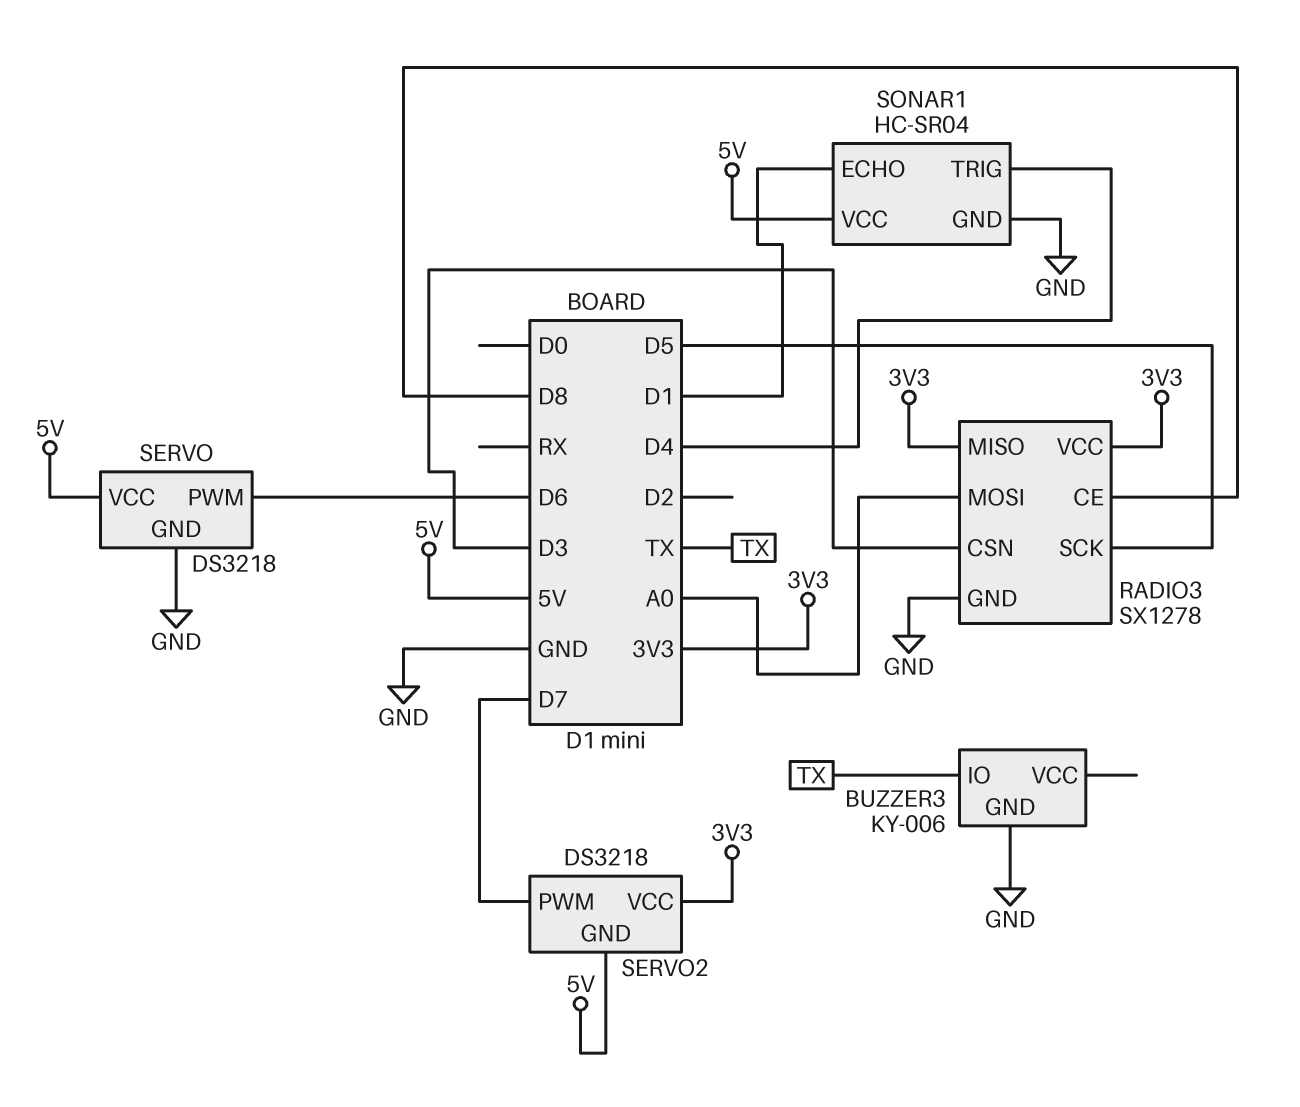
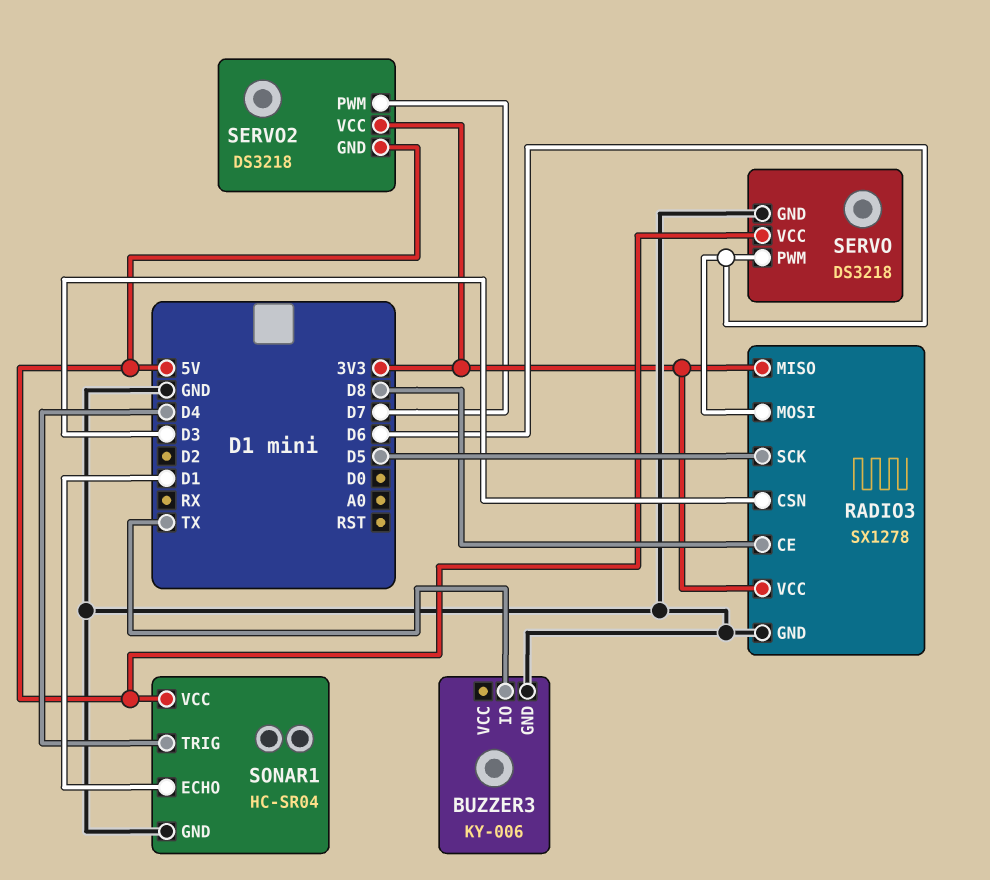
RADIO3 pin MOSI: A0 -> D6

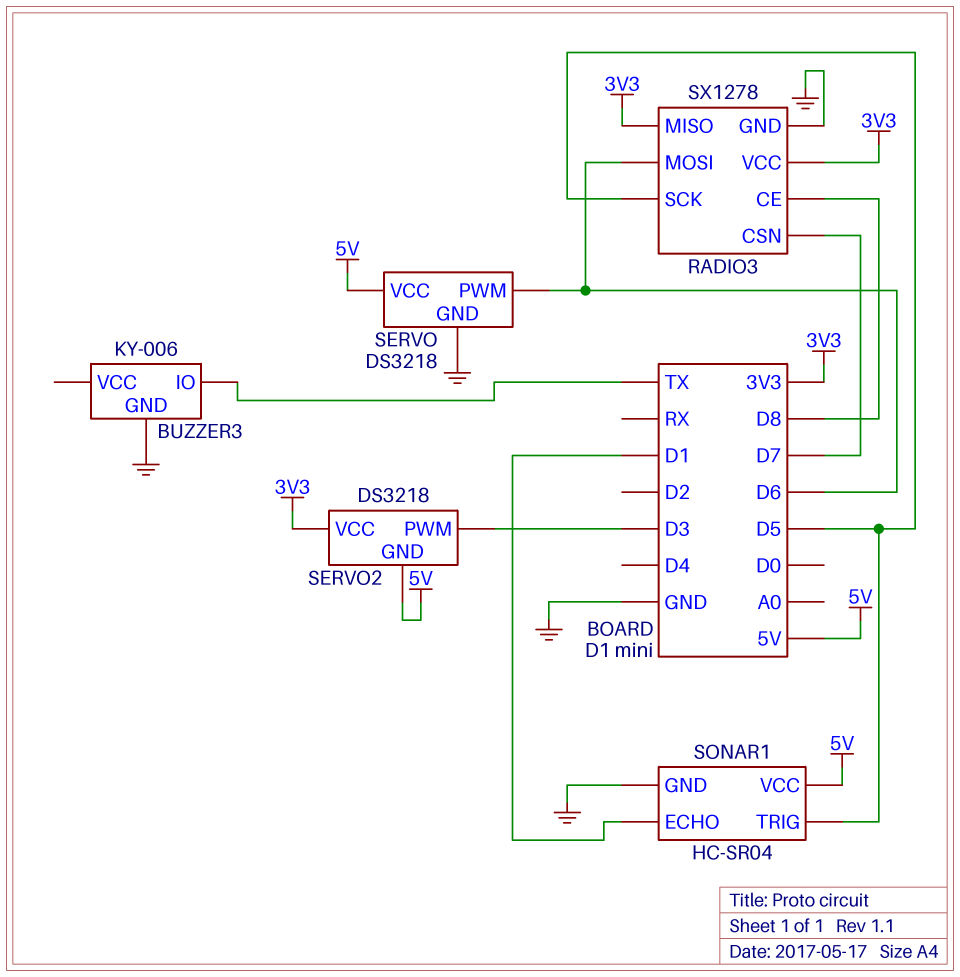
RADIO3 pin CSN: D3 -> D7
SERVO2 pin PWM: D7 -> D3
SONAR1 pin TRIG: D4 -> D5

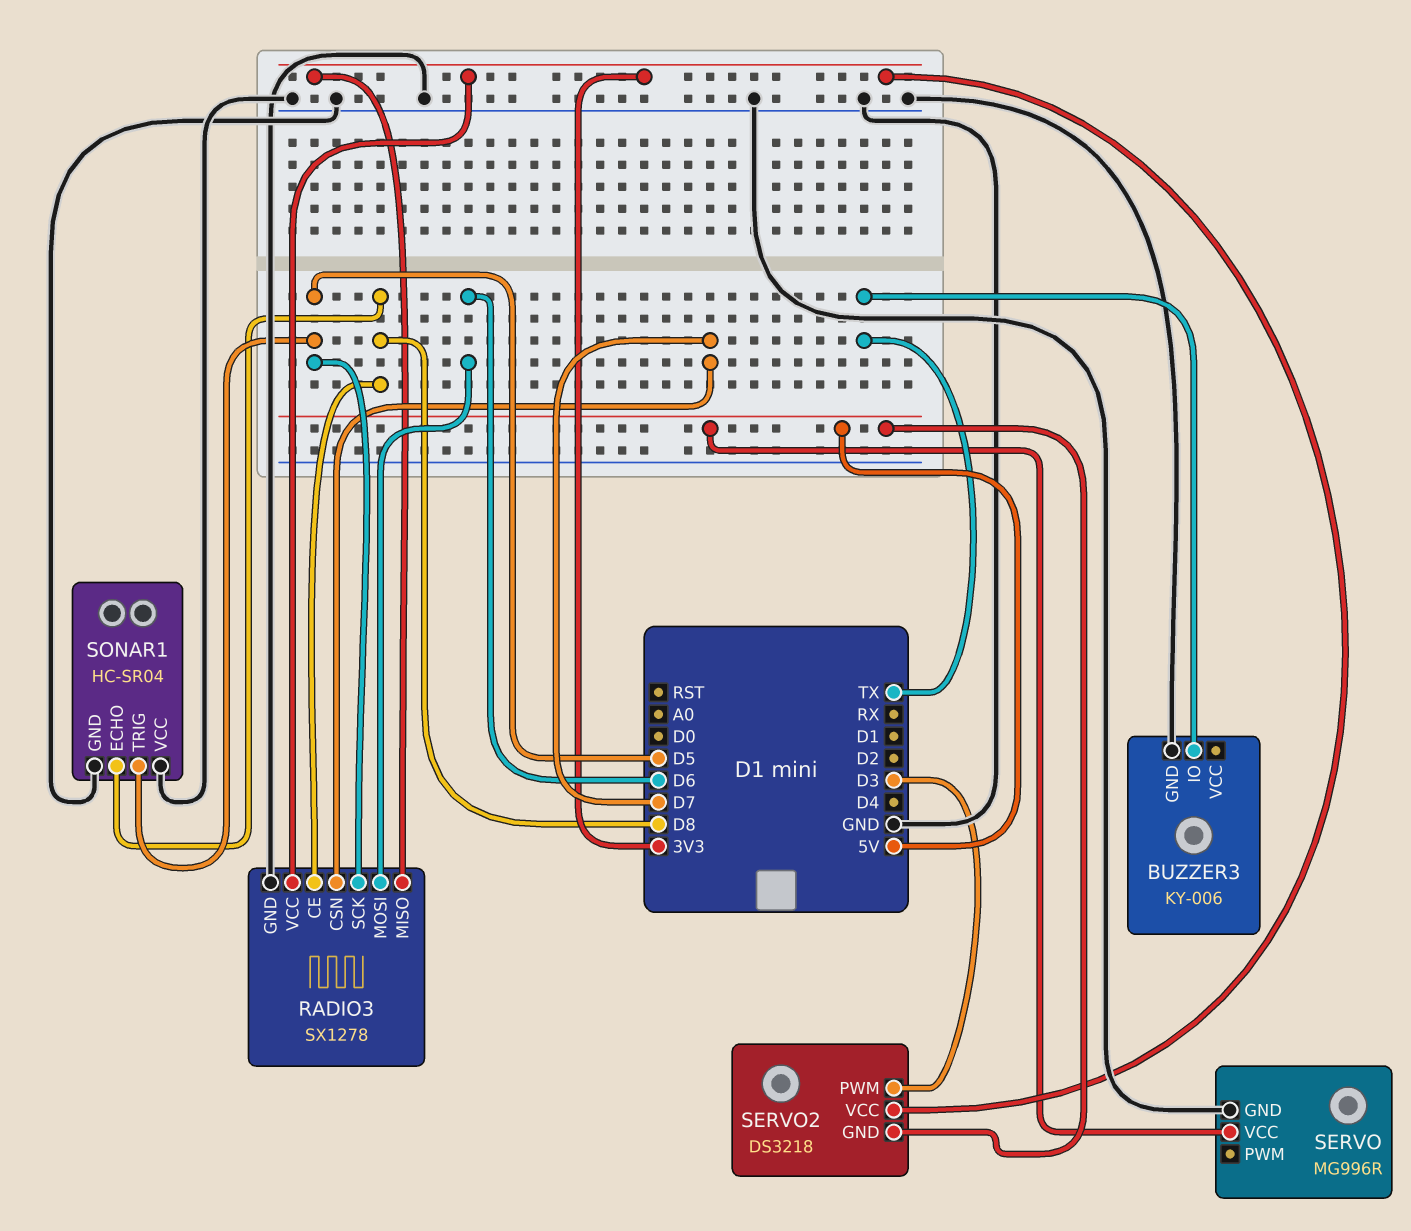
SERVO: DS3218 -> MG996R
SERVO pin PWM: D6 -> none
SONAR1 pin ECHO: D1 -> D8
SONAR1 pin VCC: 5V -> GND

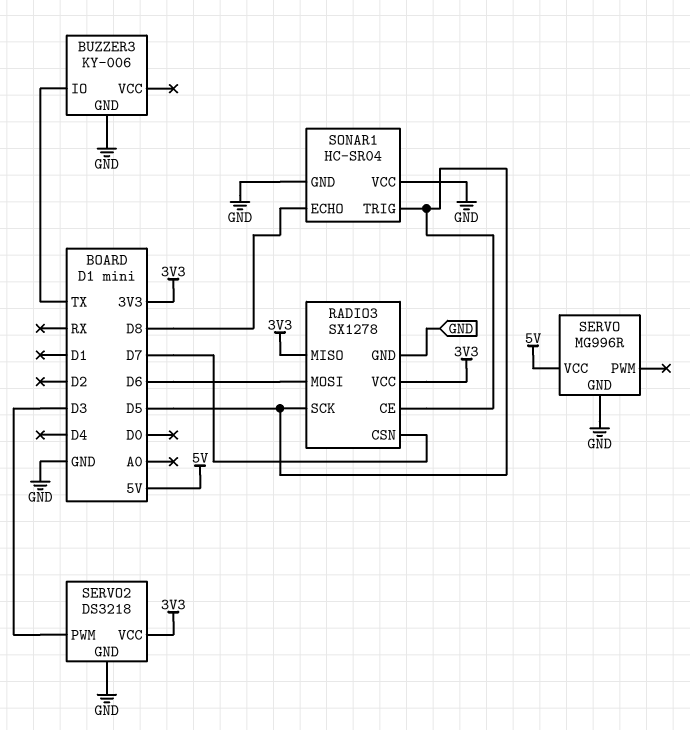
RADIO3 pin CE: D8 -> D5
SERVO2 pin GND: 5V -> GND

